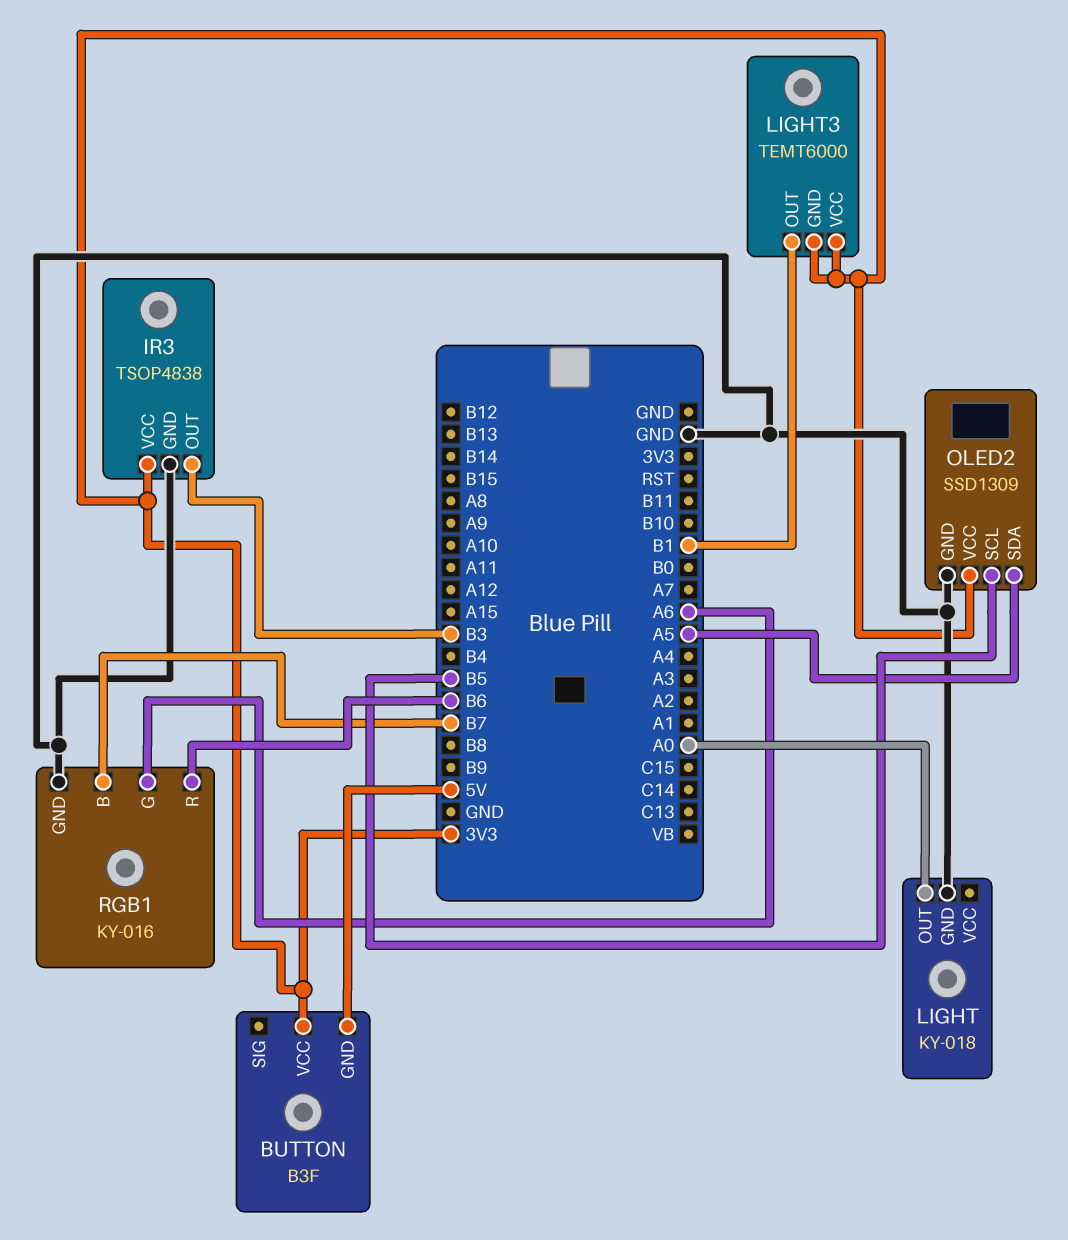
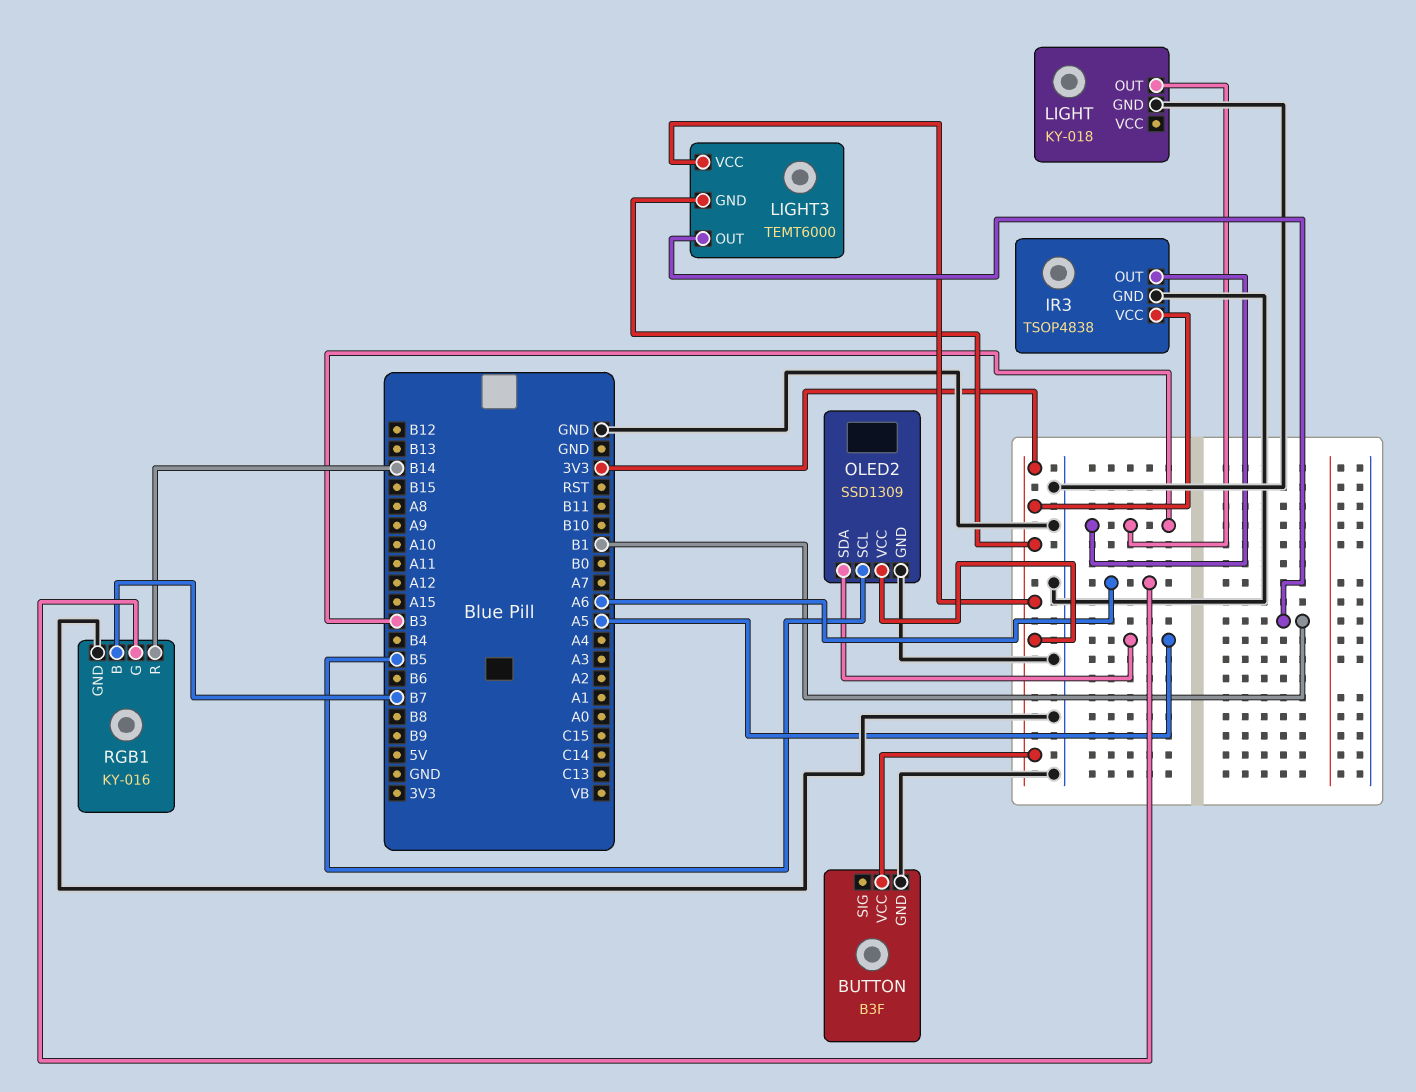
BUTTON pin GND: 5V -> GND
LIGHT pin OUT: A0 -> B3
RGB1 pin R: B6 -> B14

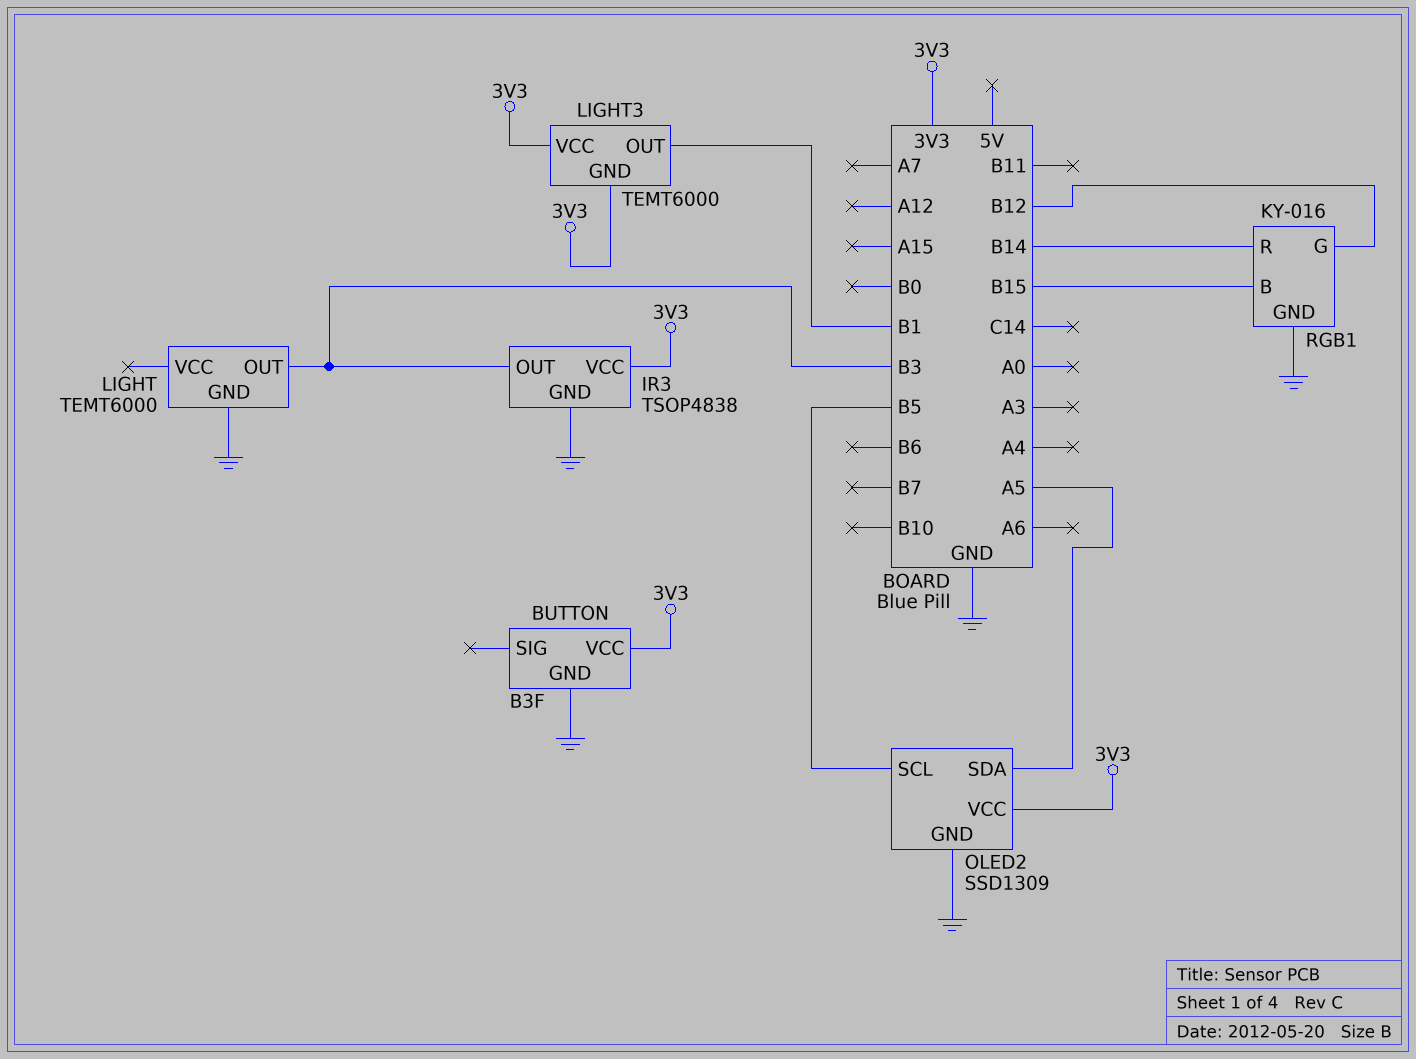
LIGHT: KY-018 -> TEMT6000
RGB1 pin B: B7 -> B15
RGB1 pin G: A6 -> B12

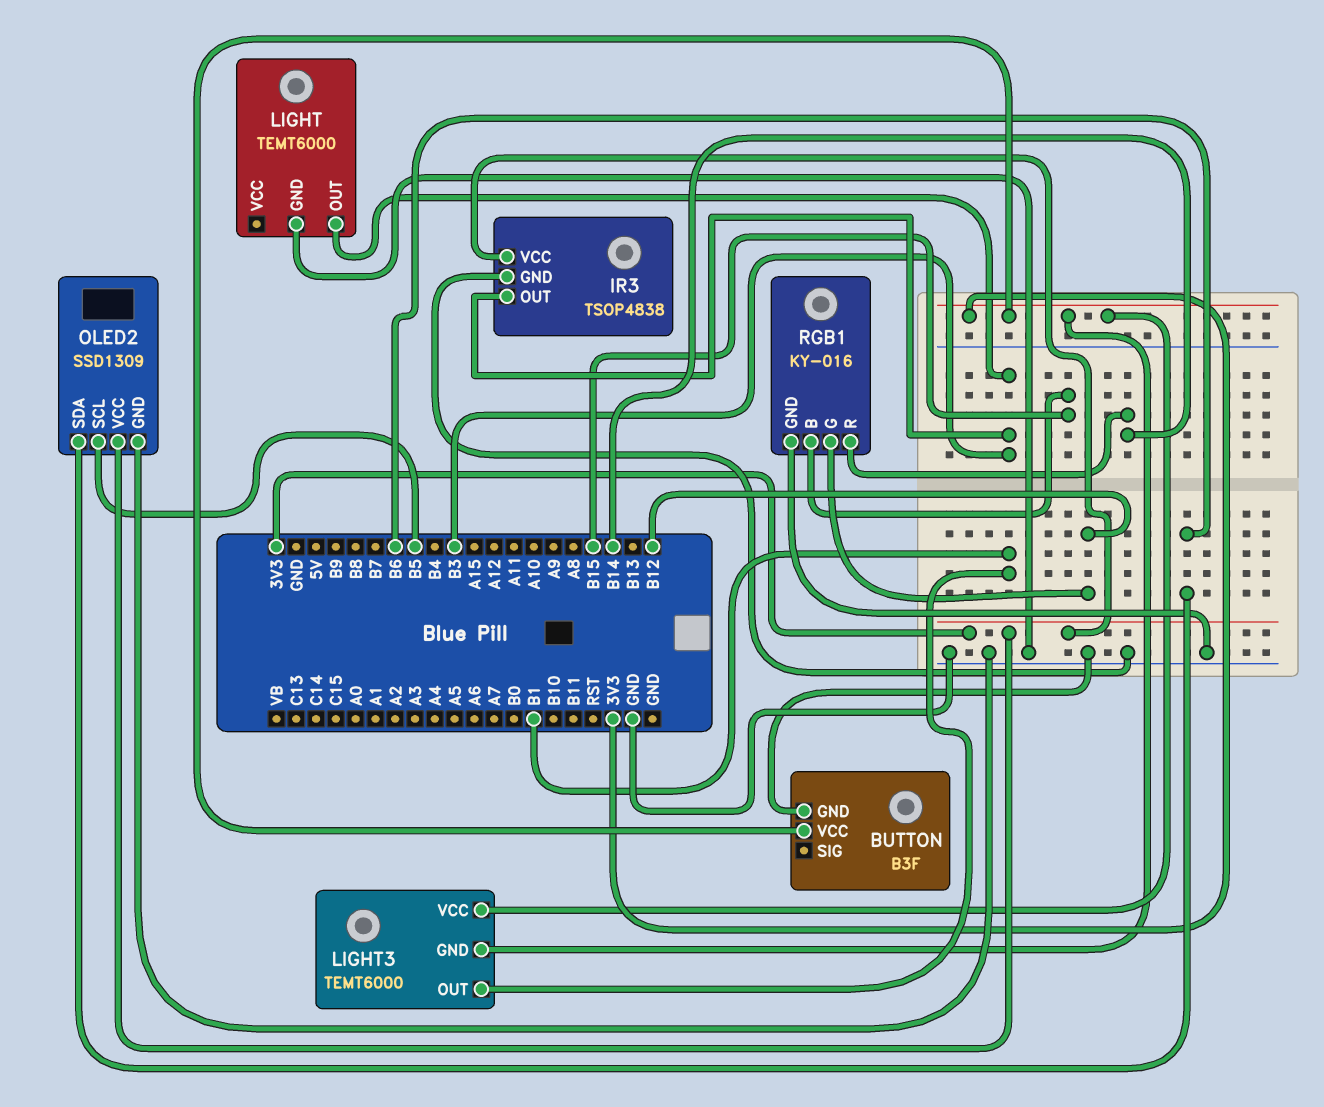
OLED2 pin SDA: A5 -> B6

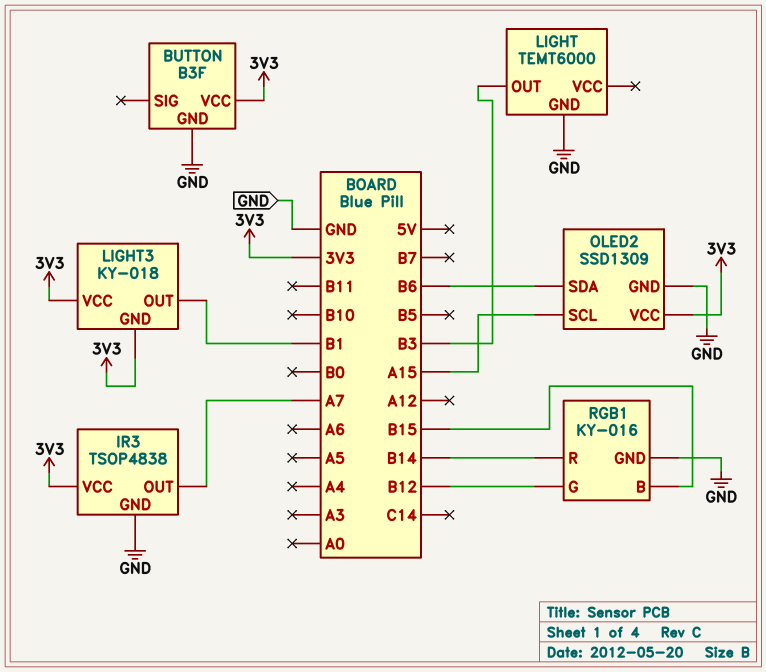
IR3 pin OUT: B3 -> A7
LIGHT3: TEMT6000 -> KY-018
OLED2 pin SCL: B5 -> A15

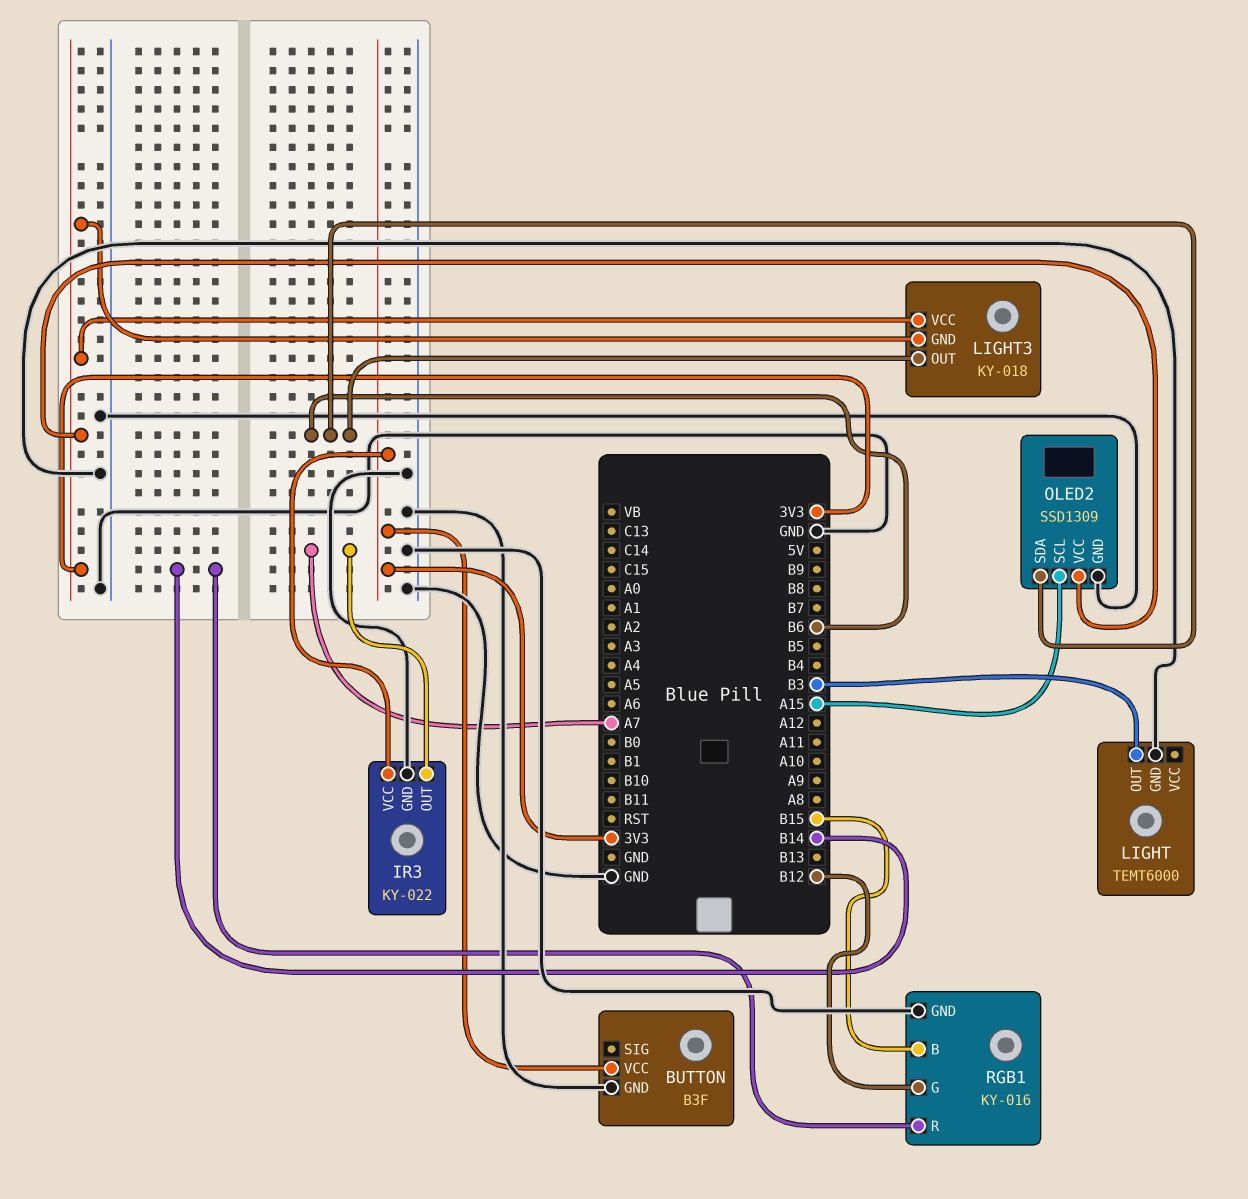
IR3: TSOP4838 -> KY-022
LIGHT3 pin OUT: B1 -> B6

